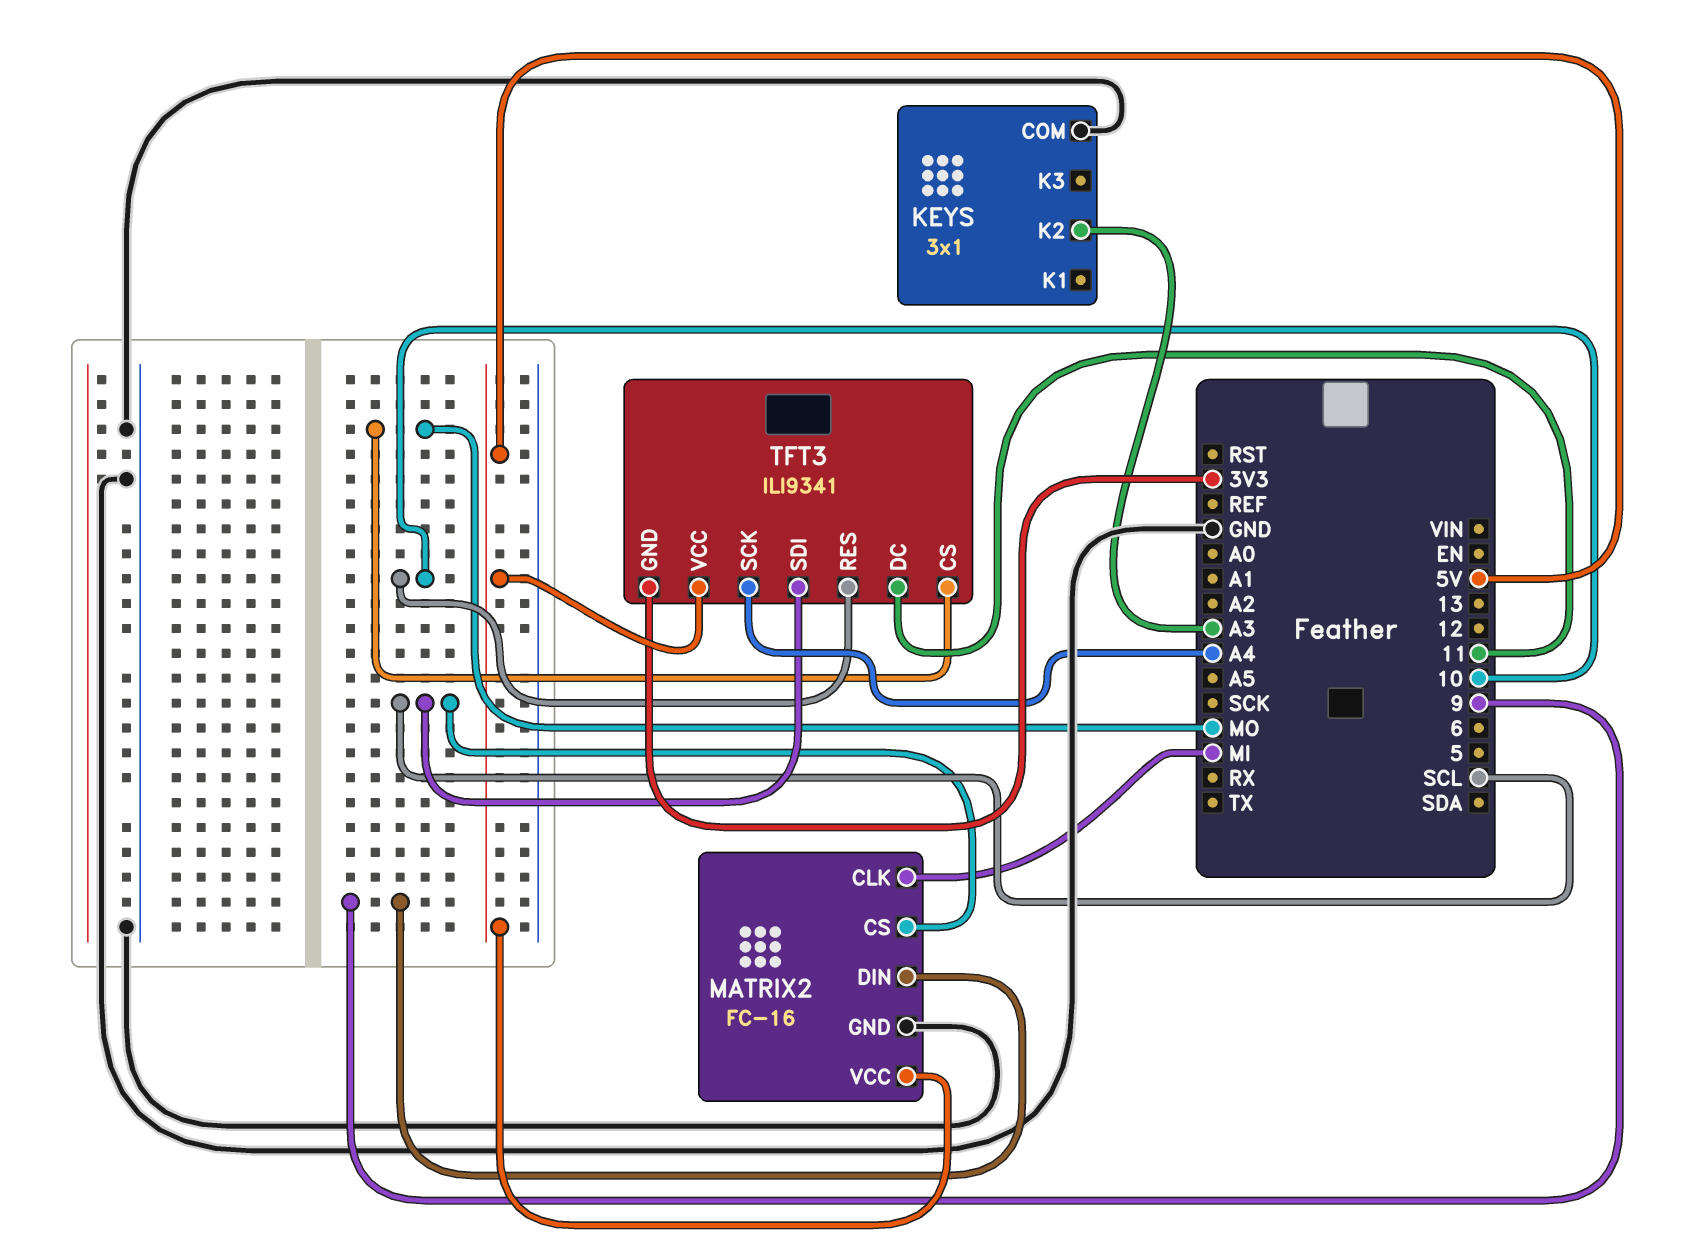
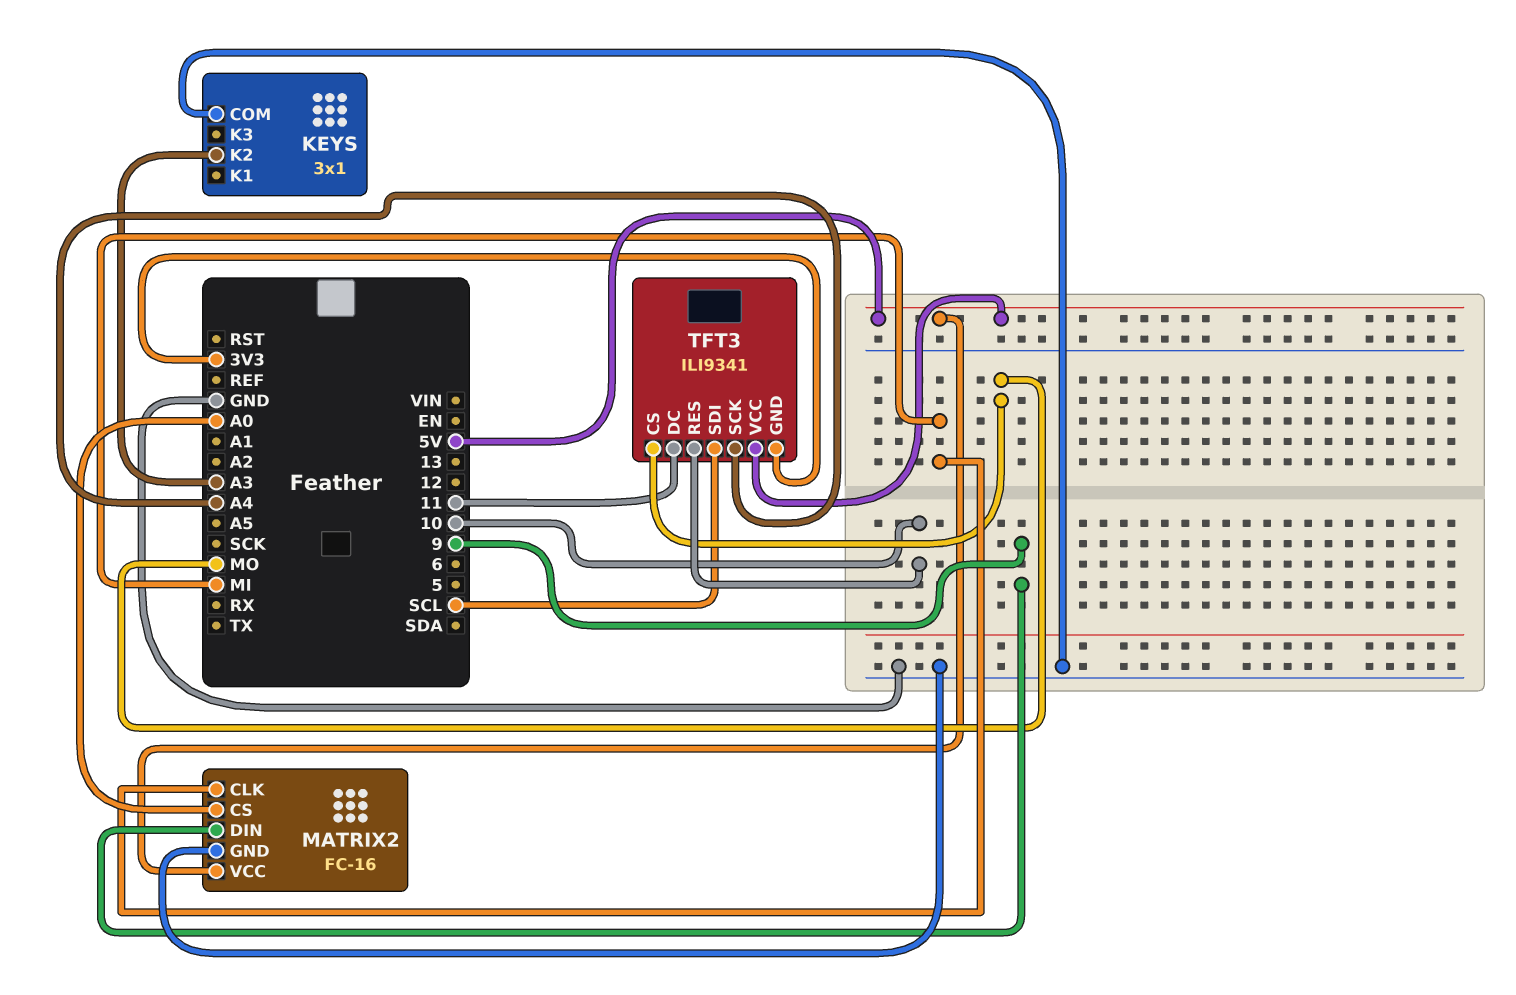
MATRIX2 pin CS: SCL -> A0

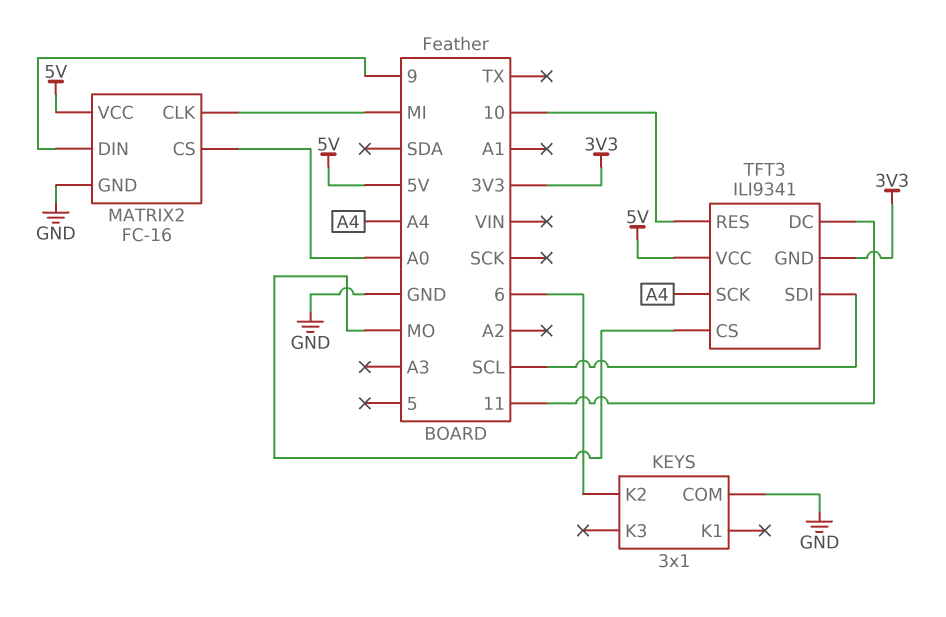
KEYS pin K2: A3 -> 6

